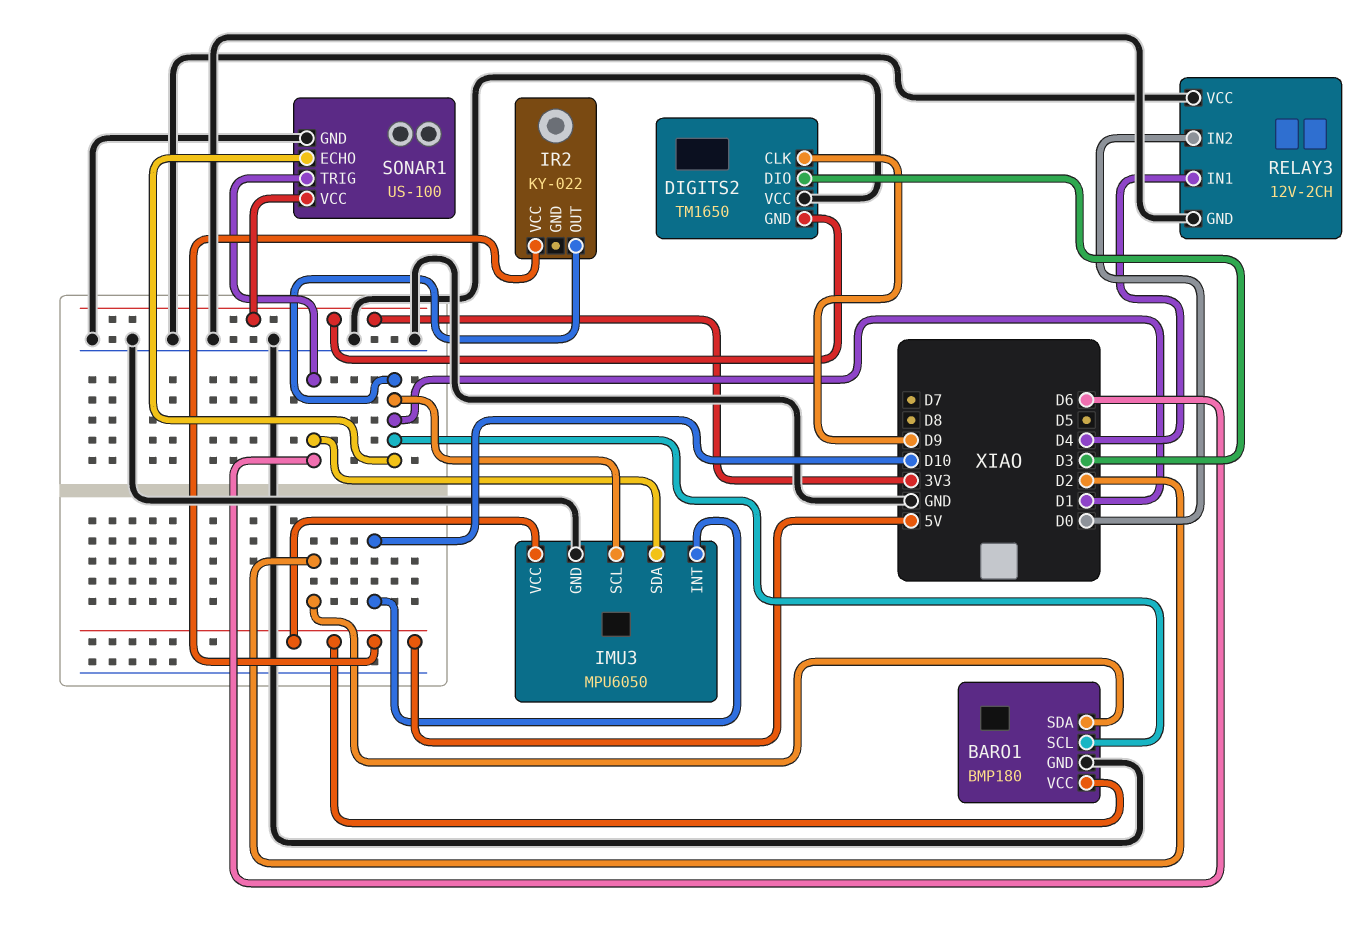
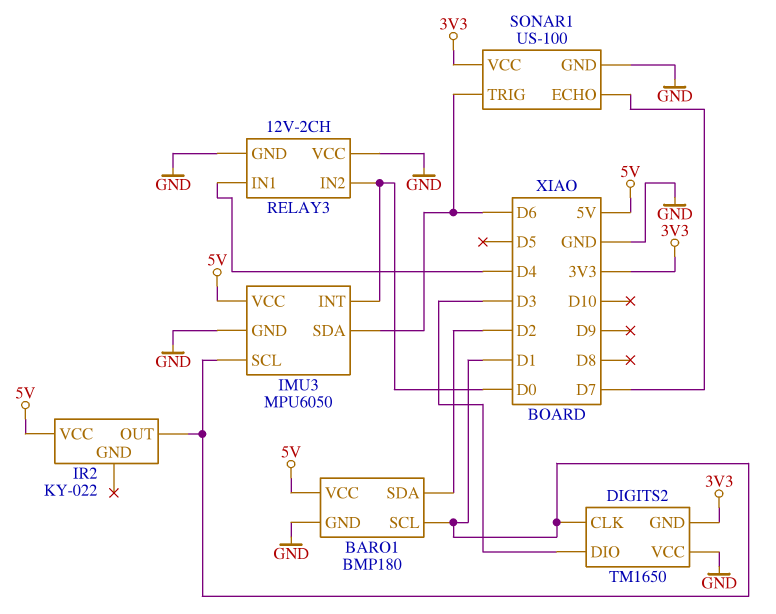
DIGITS2 pin CLK: D9 -> D1
IMU3 pin INT: D10 -> D0
SONAR1 pin ECHO: D1 -> D7

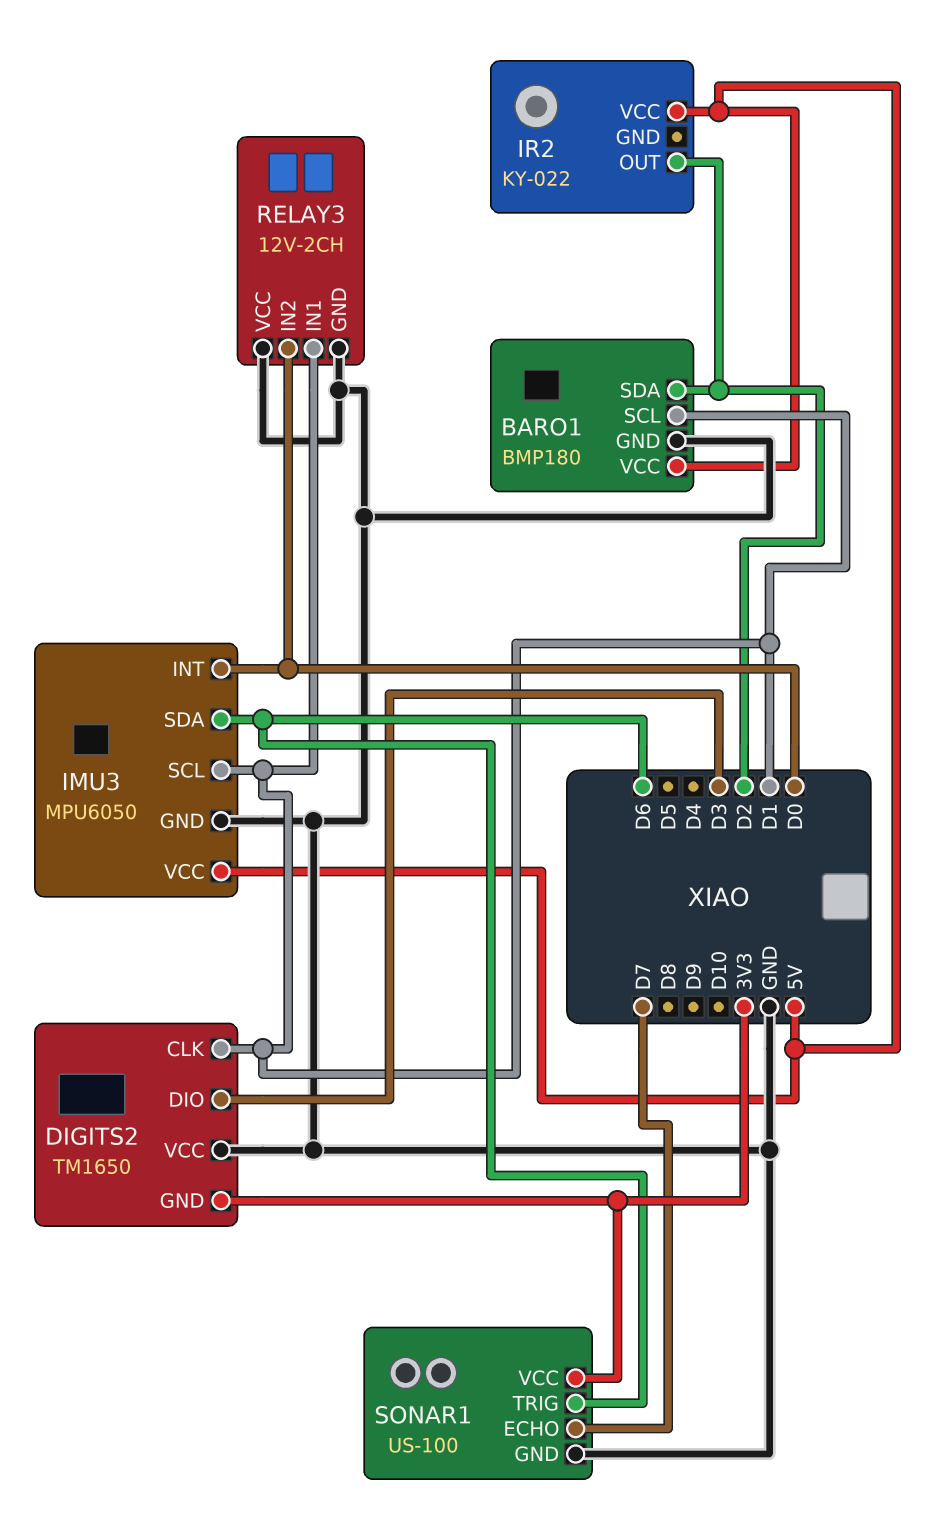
IR2 pin OUT: D1 -> D2
RELAY3 pin IN1: D4 -> D1

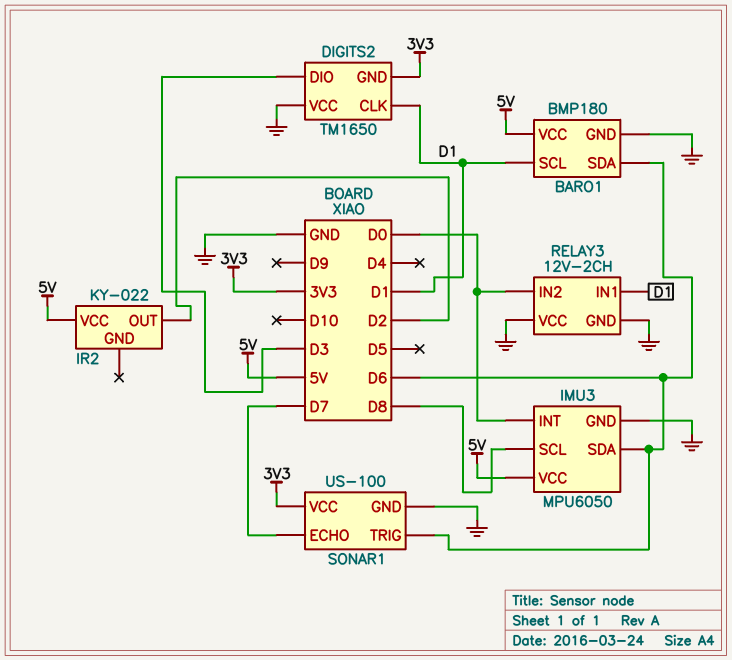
BARO1 pin SDA: D2 -> D6
IMU3 pin SCL: D1 -> D8

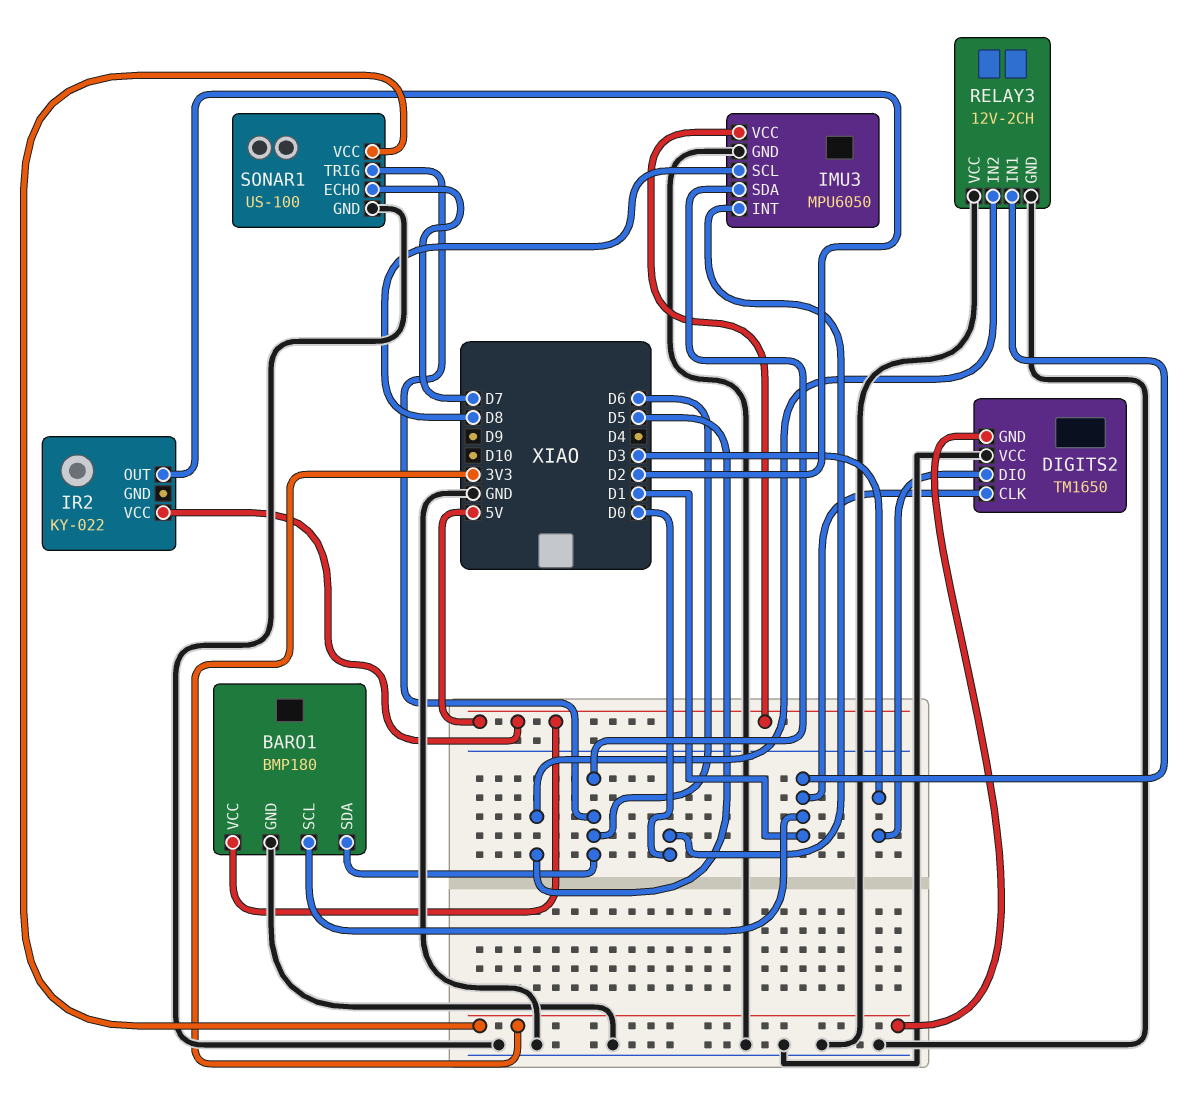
RELAY3 pin IN2: D0 -> D5

